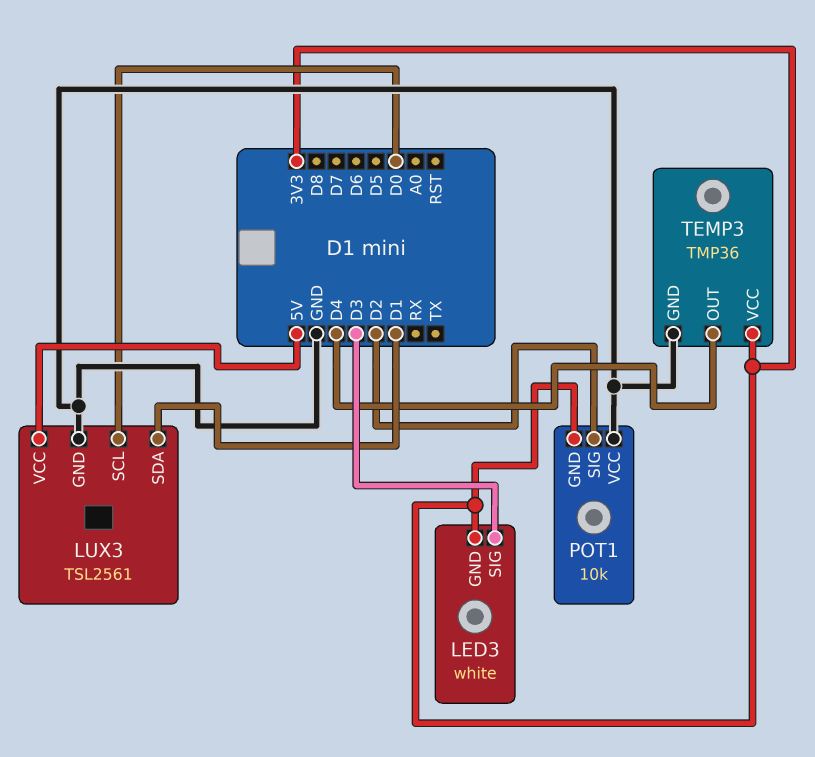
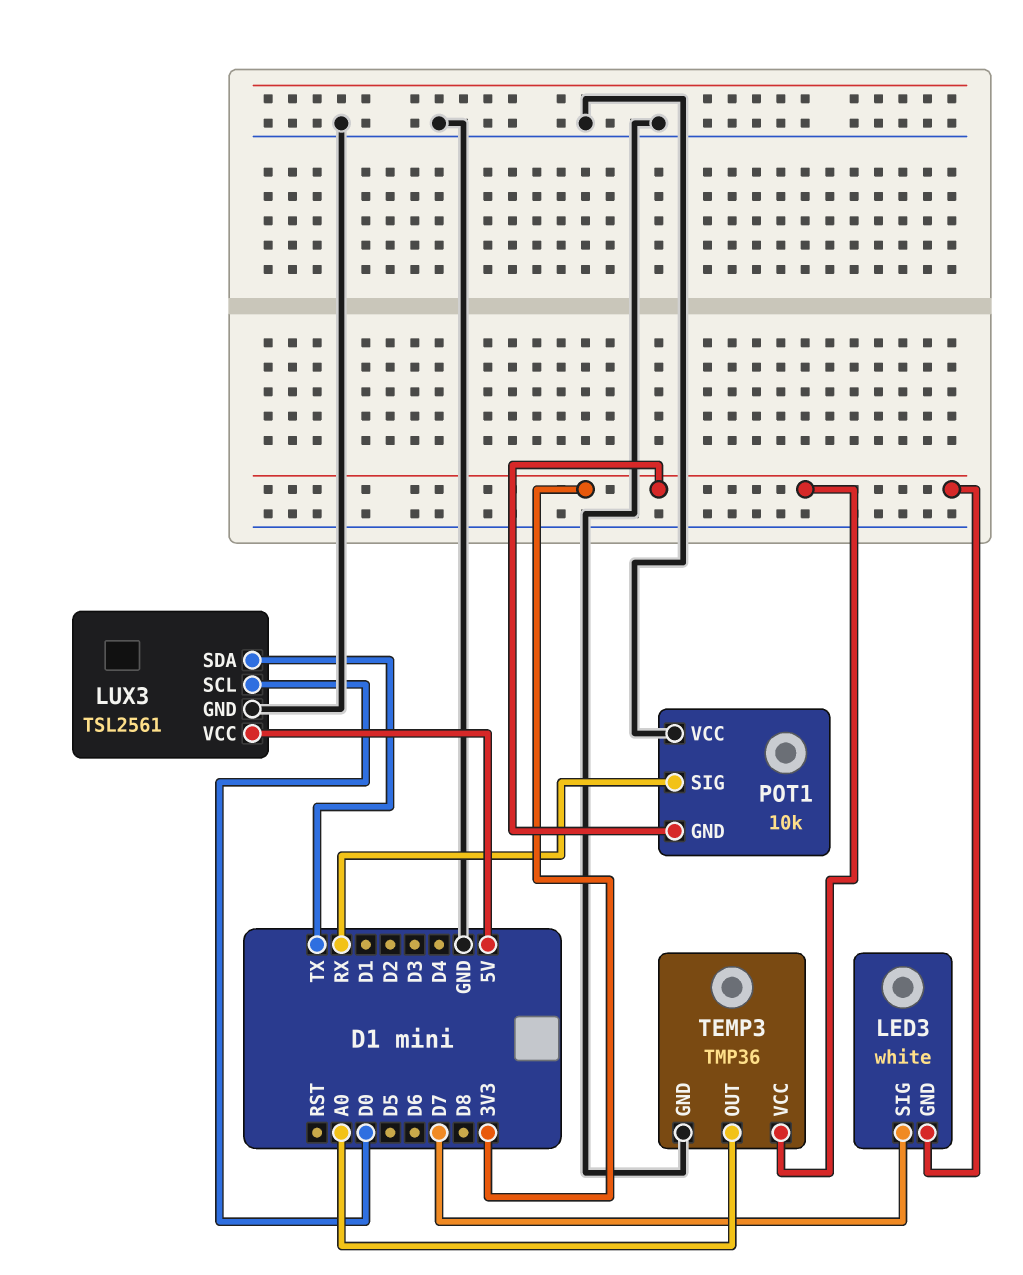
LED3 pin SIG: D3 -> D7
LUX3 pin SDA: D1 -> TX
POT1 pin SIG: D2 -> RX
TEMP3 pin OUT: D4 -> A0

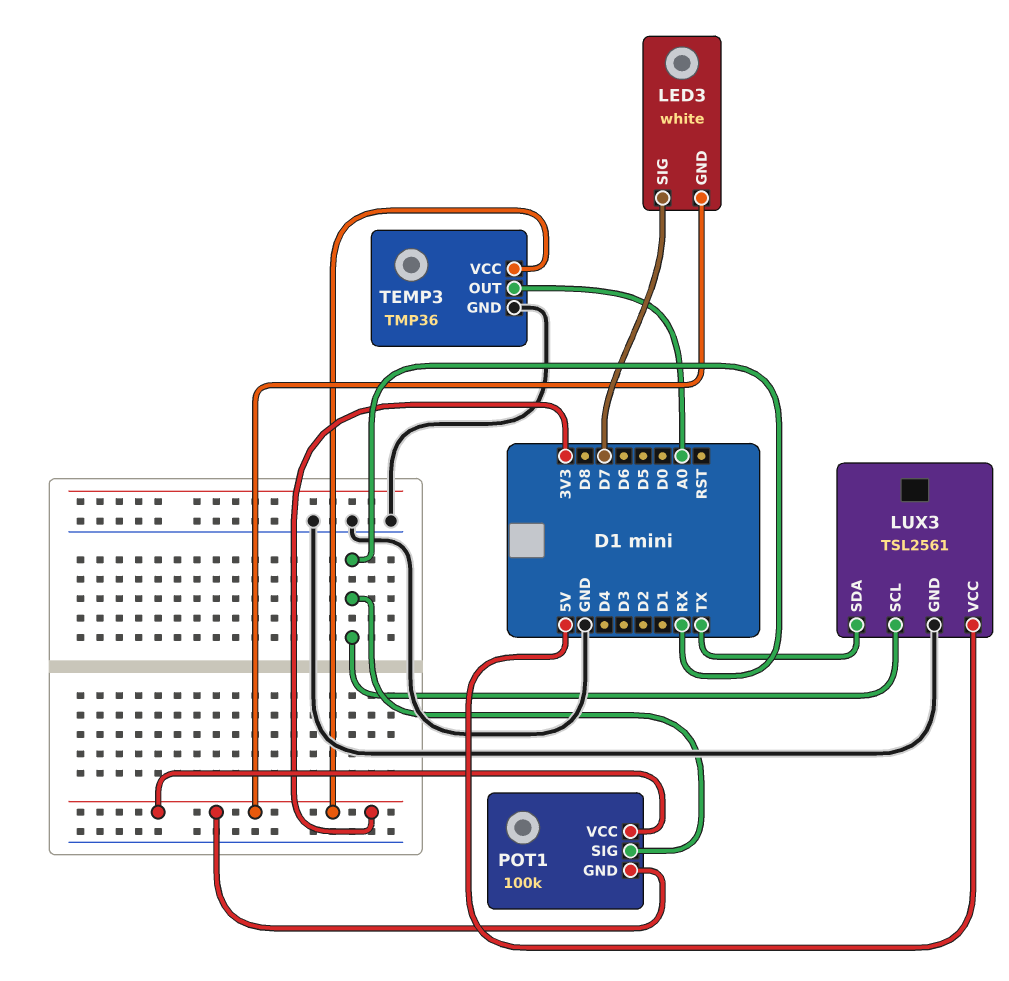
LUX3 pin SCL: D0 -> RX
POT1: 10k -> 100k
POT1 pin VCC: GND -> 3V3

